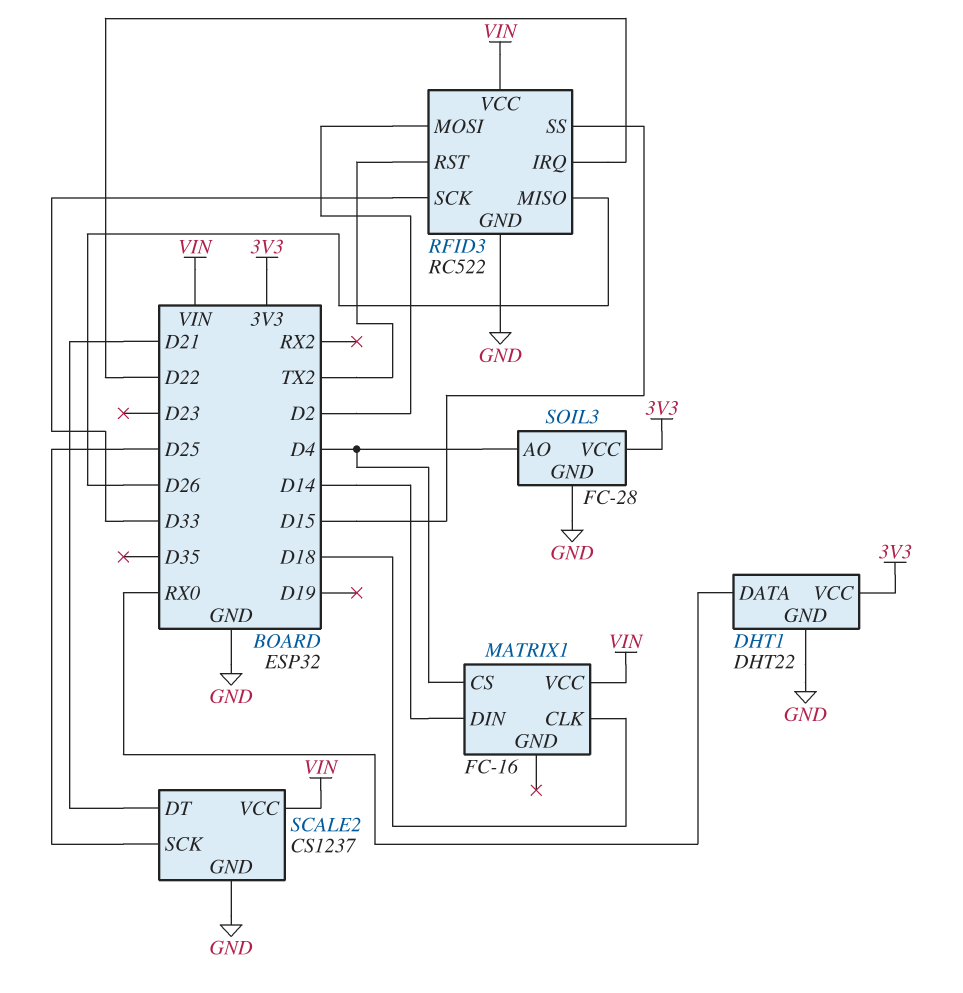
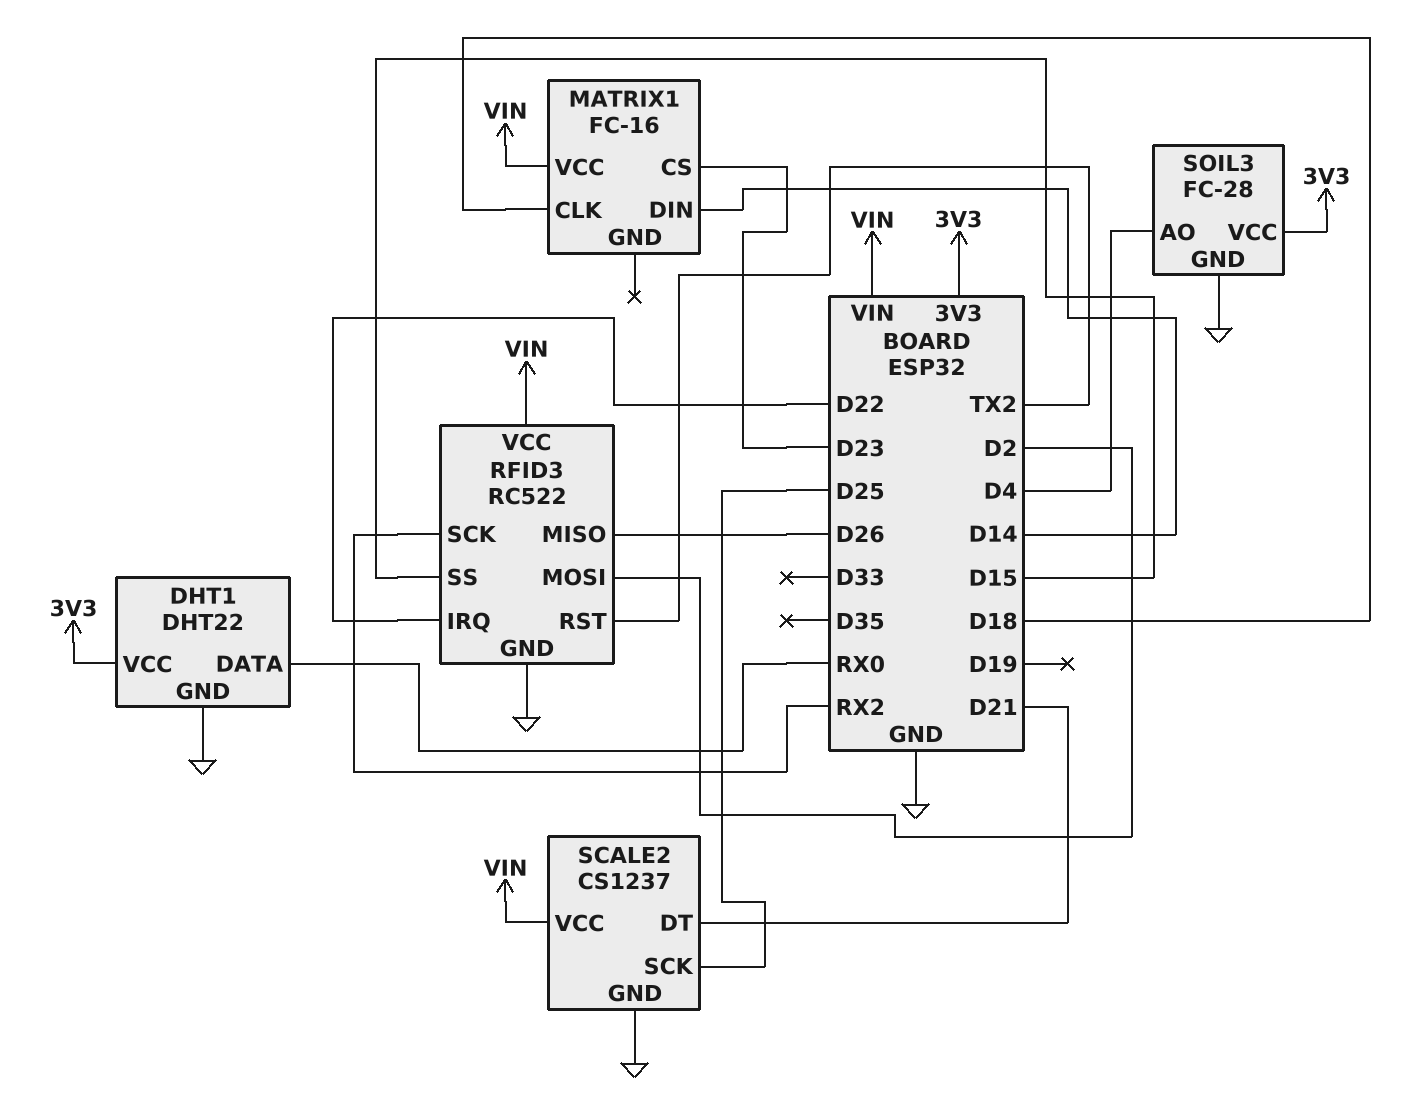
MATRIX1 pin CS: D4 -> D23
RFID3 pin SCK: D33 -> RX2

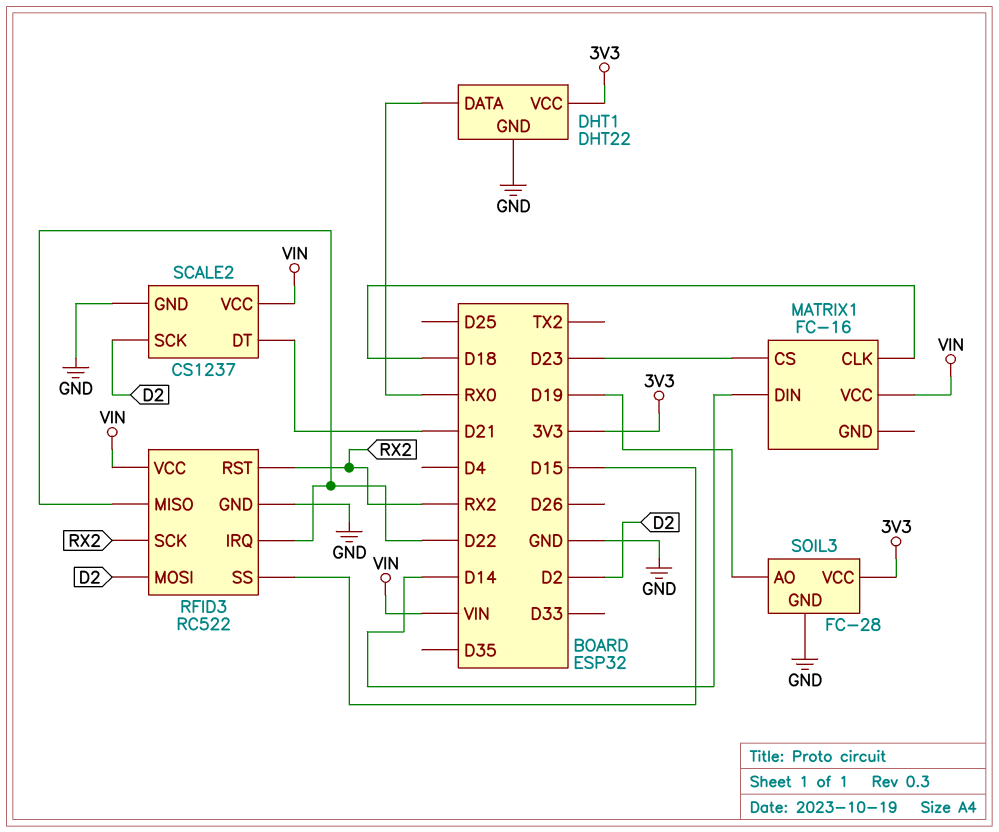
RFID3 pin MISO: D26 -> D22
RFID3 pin RST: TX2 -> RX2
SCALE2 pin SCK: D25 -> D2
SOIL3 pin AO: D4 -> D19

